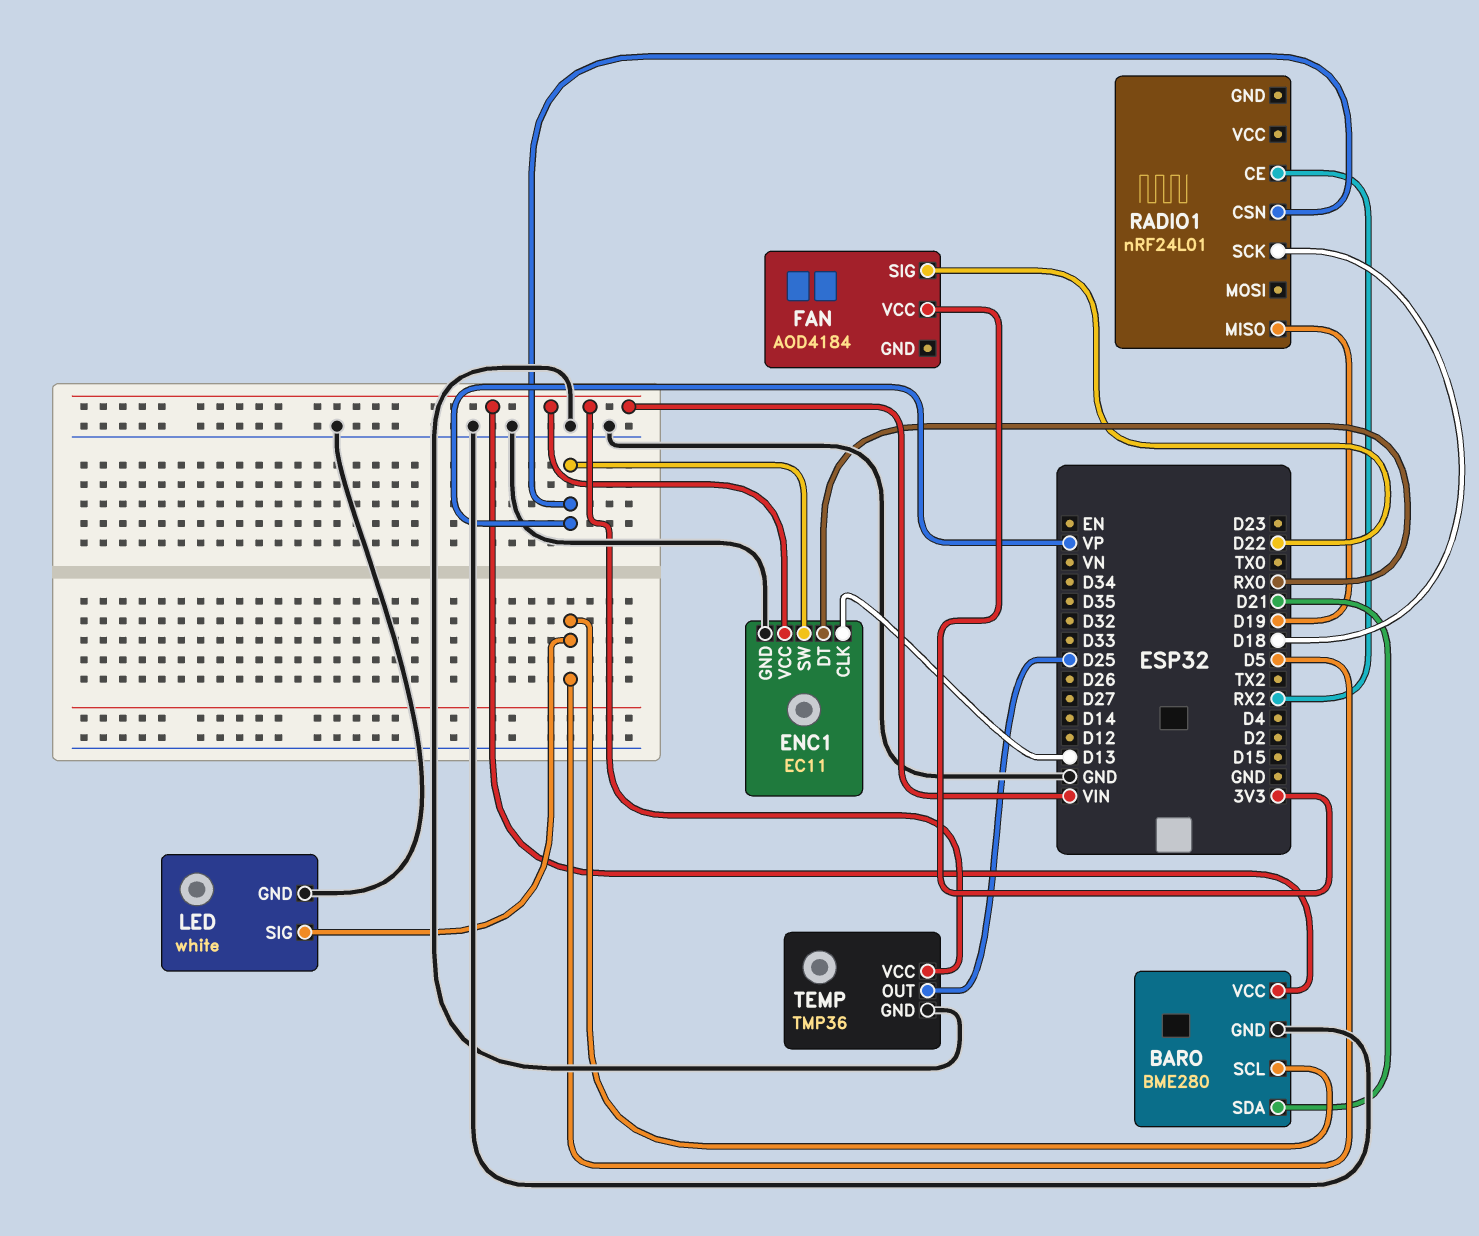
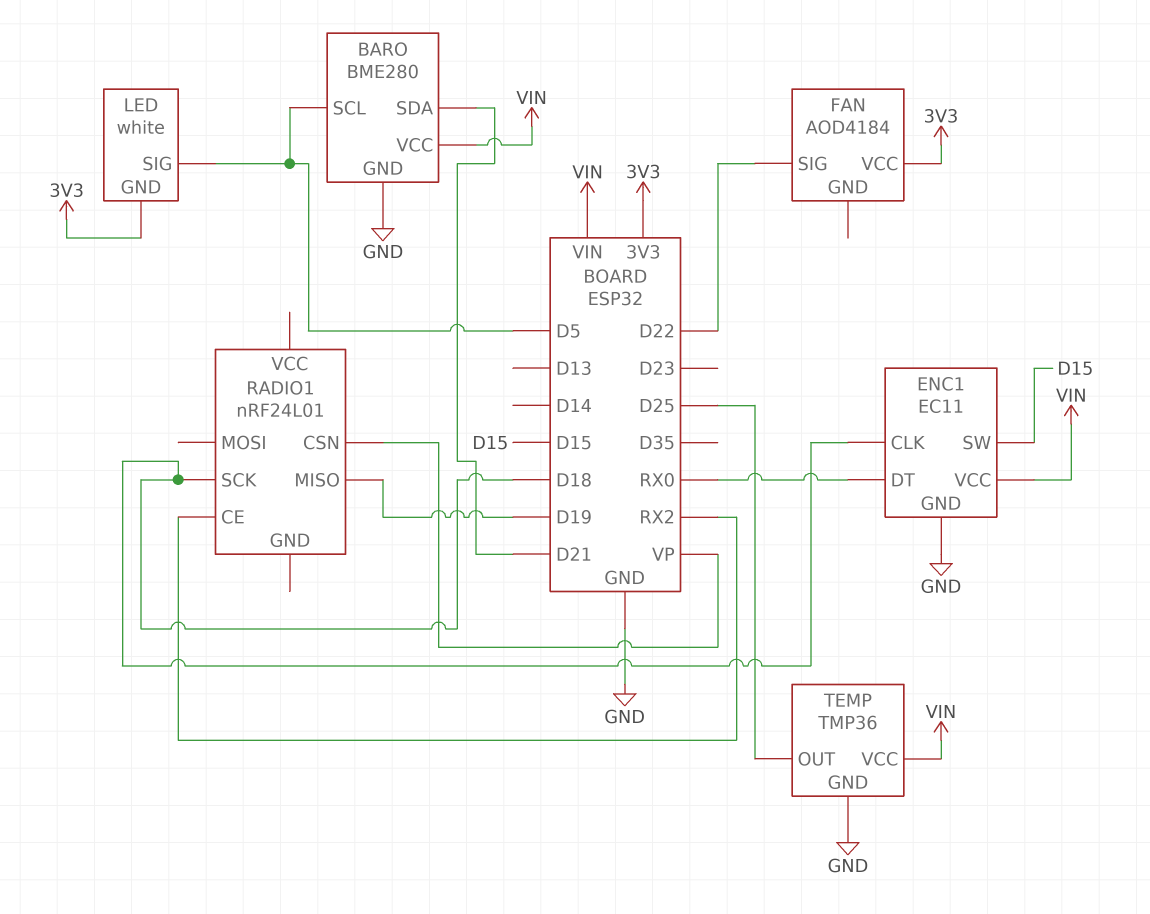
ENC1 pin CLK: D13 -> D18
ENC1 pin SW: VP -> D15
LED pin GND: GND -> 3V3

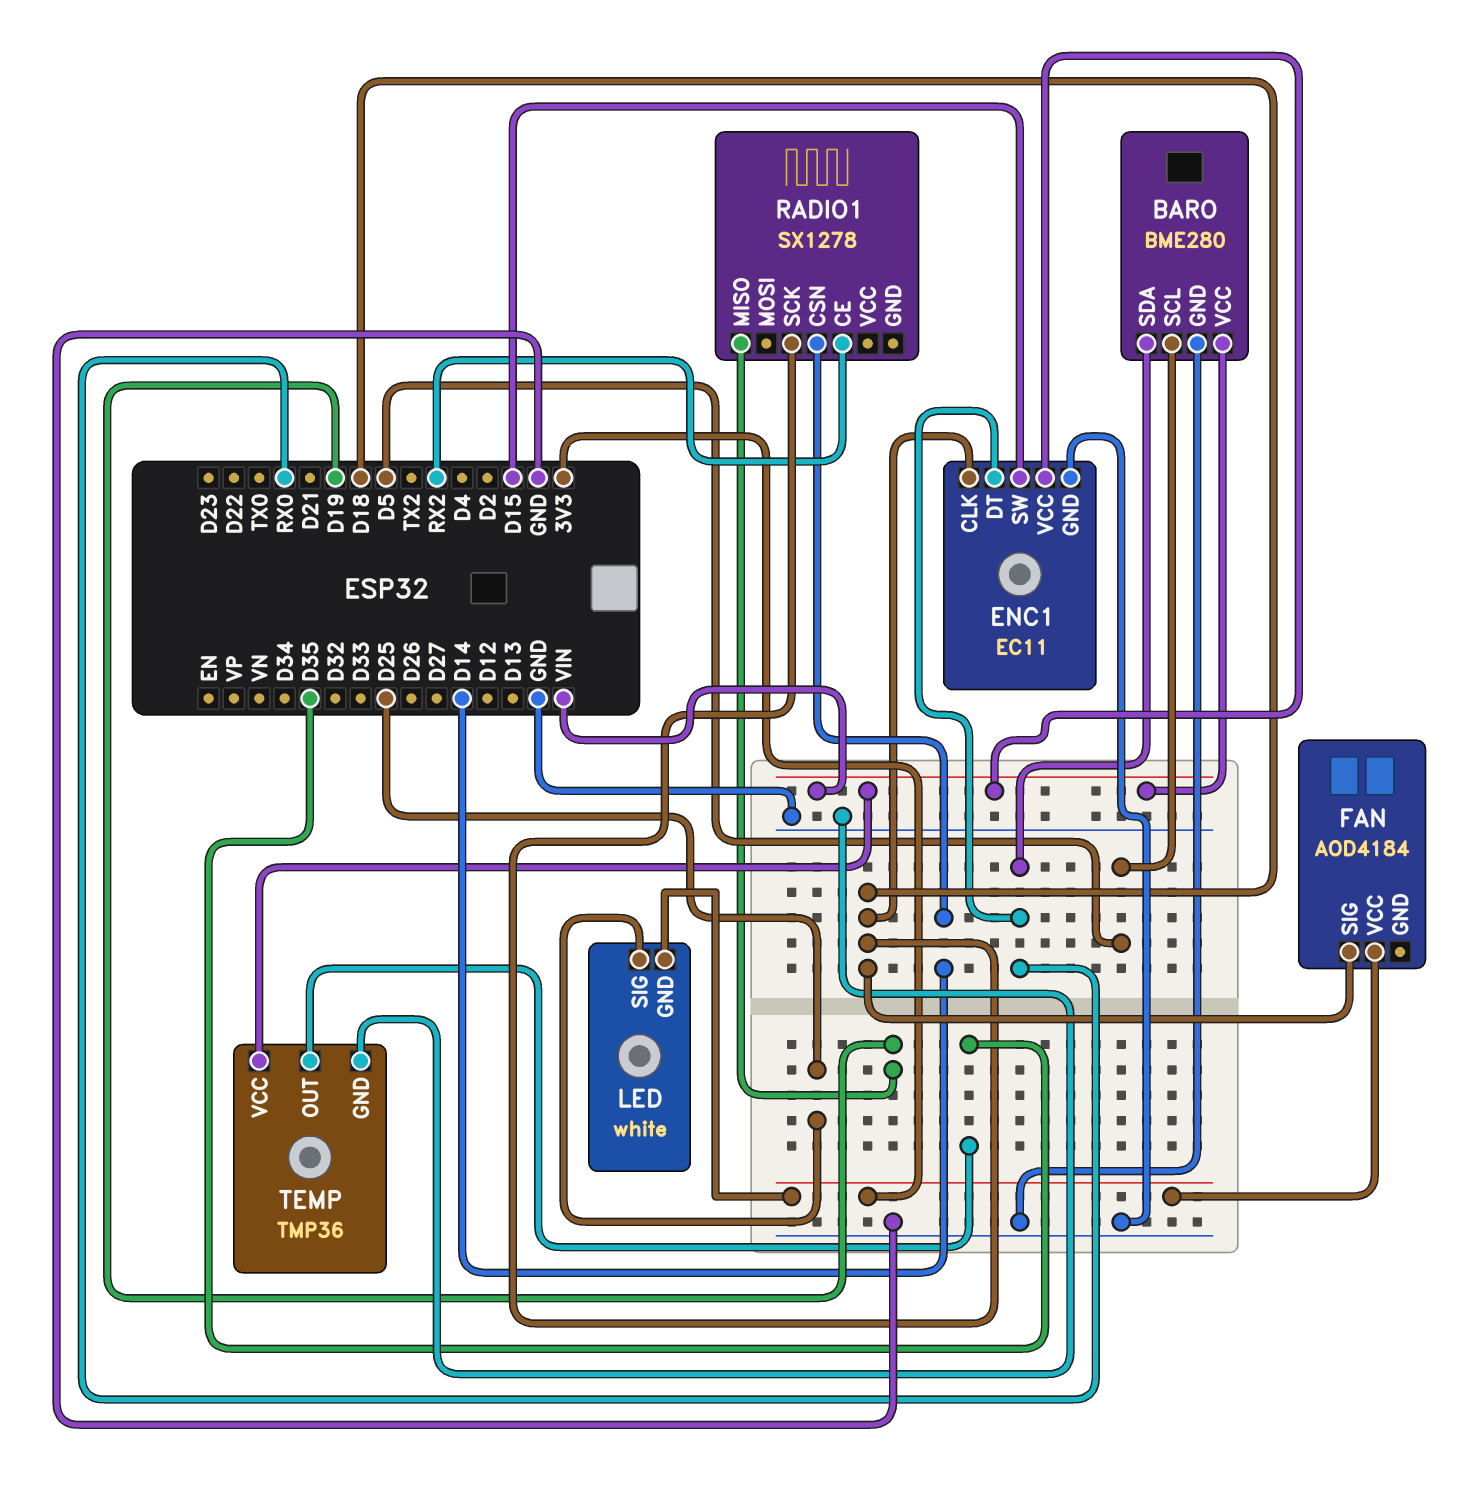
BARO pin SDA: D21 -> RX0
FAN pin SIG: D22 -> D18
LED pin SIG: D5 -> D25
RADIO1: nRF24L01 -> SX1278
RADIO1 pin CSN: VP -> D14
TEMP pin OUT: D25 -> D35

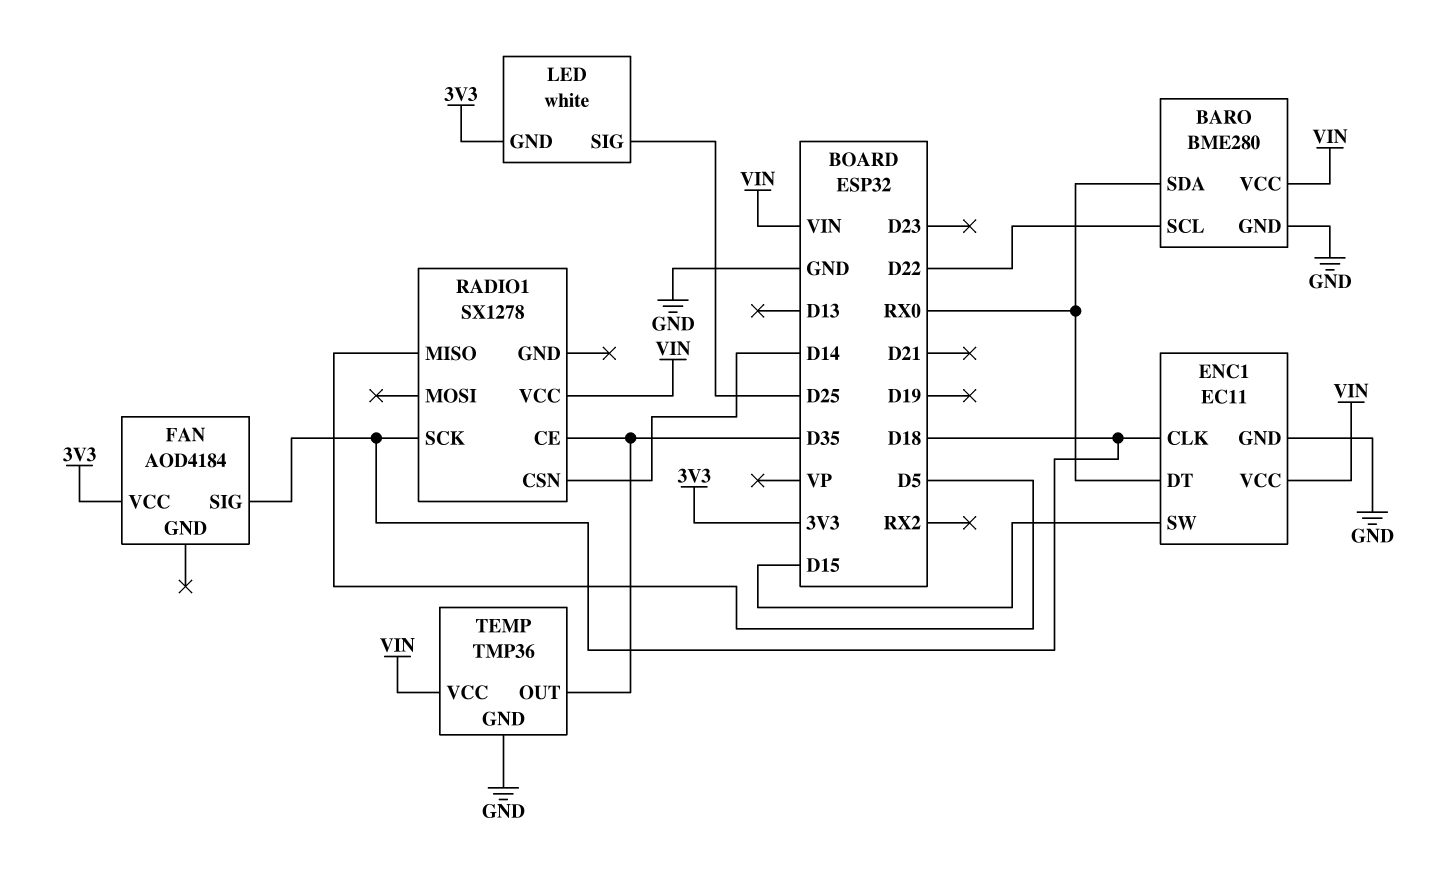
BARO pin SCL: D5 -> D22
RADIO1 pin CE: RX2 -> D35
RADIO1 pin MISO: D19 -> D5
RADIO1 pin VCC: none -> VIN

